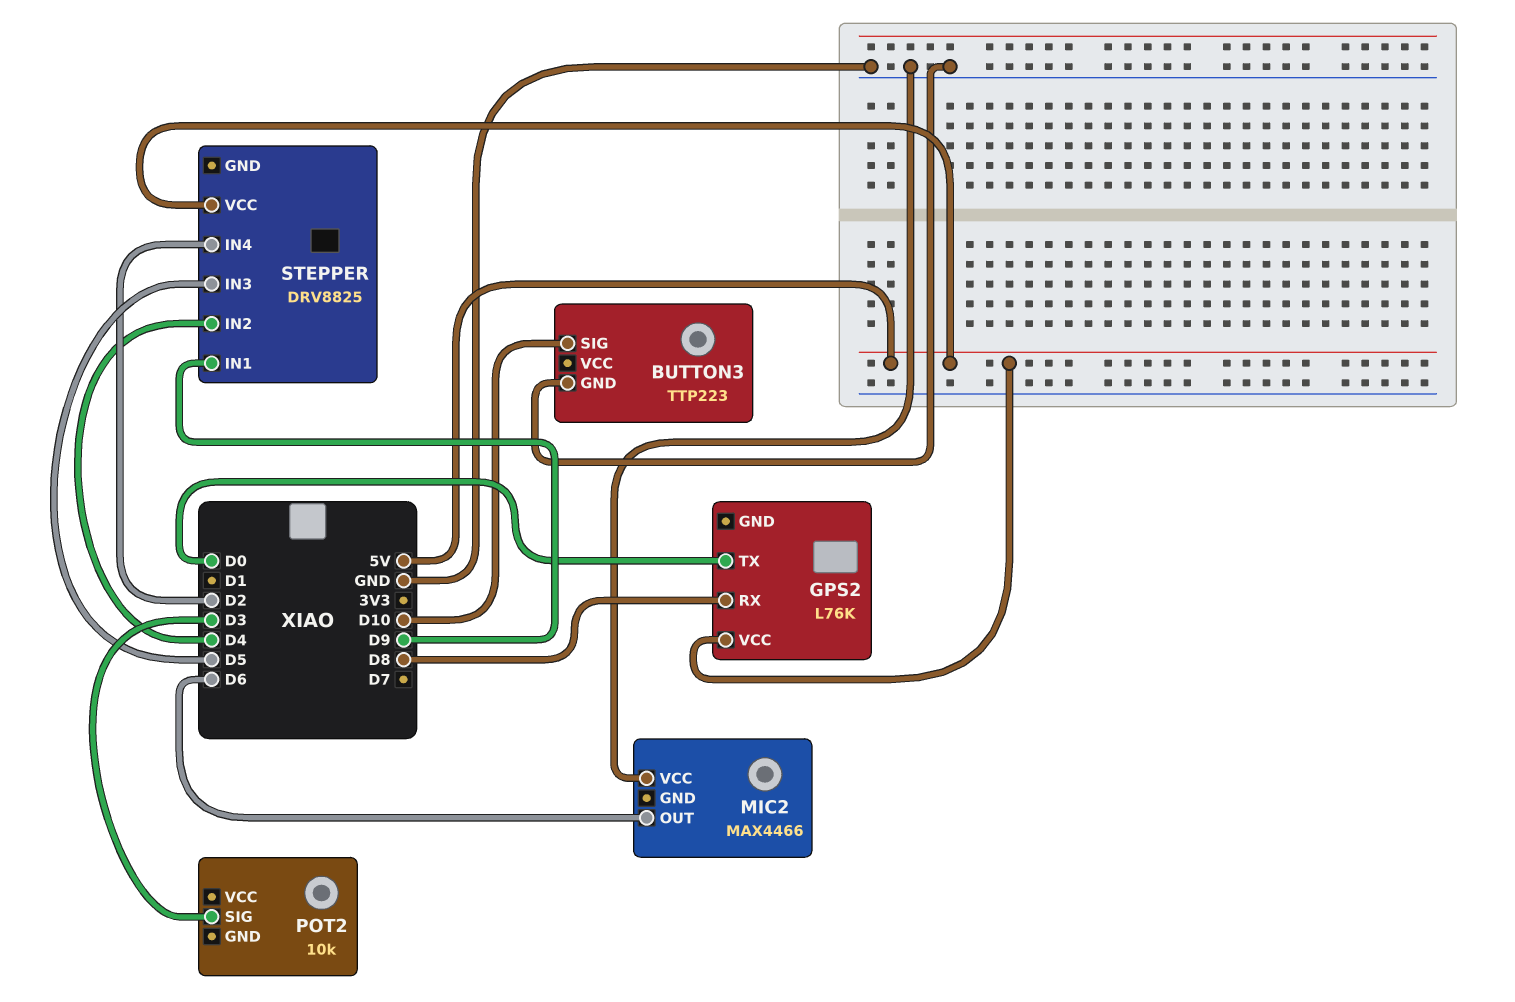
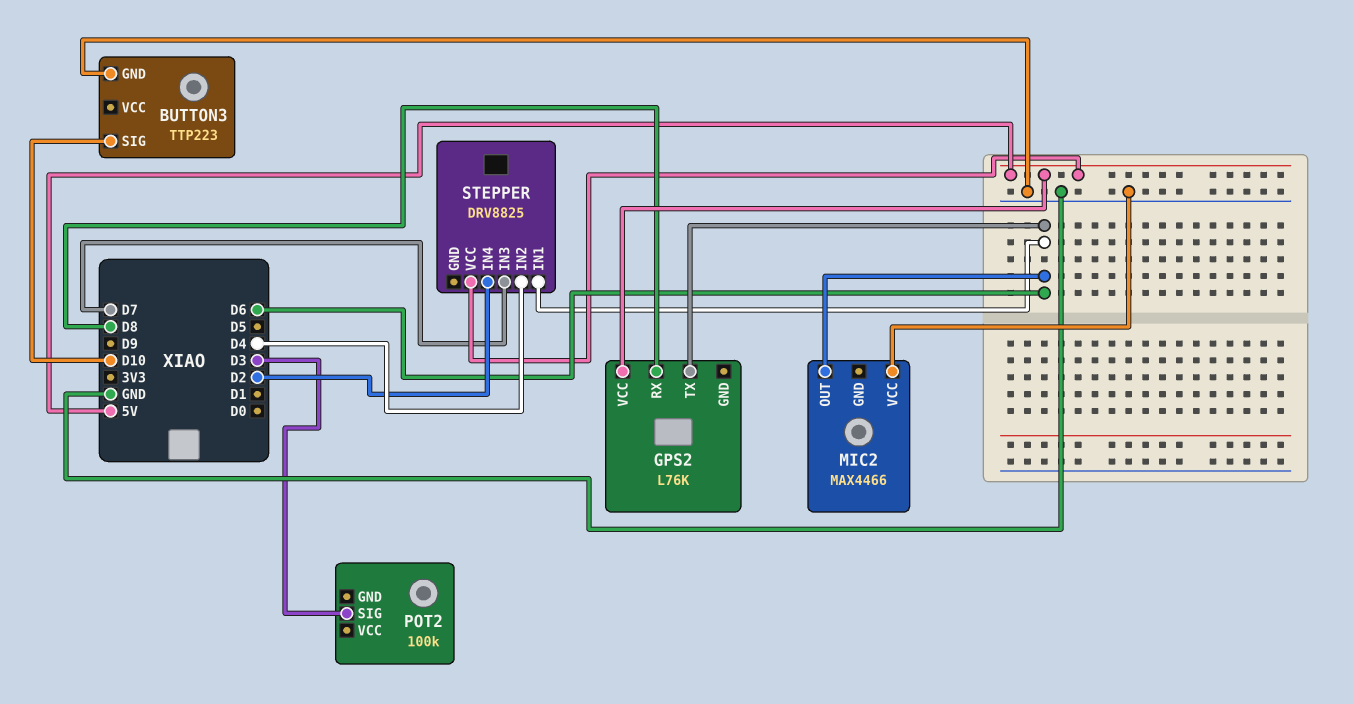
GPS2 pin TX: D0 -> D6
POT2: 10k -> 100k
STEPPER pin IN1: D9 -> D6
STEPPER pin IN3: D5 -> D7

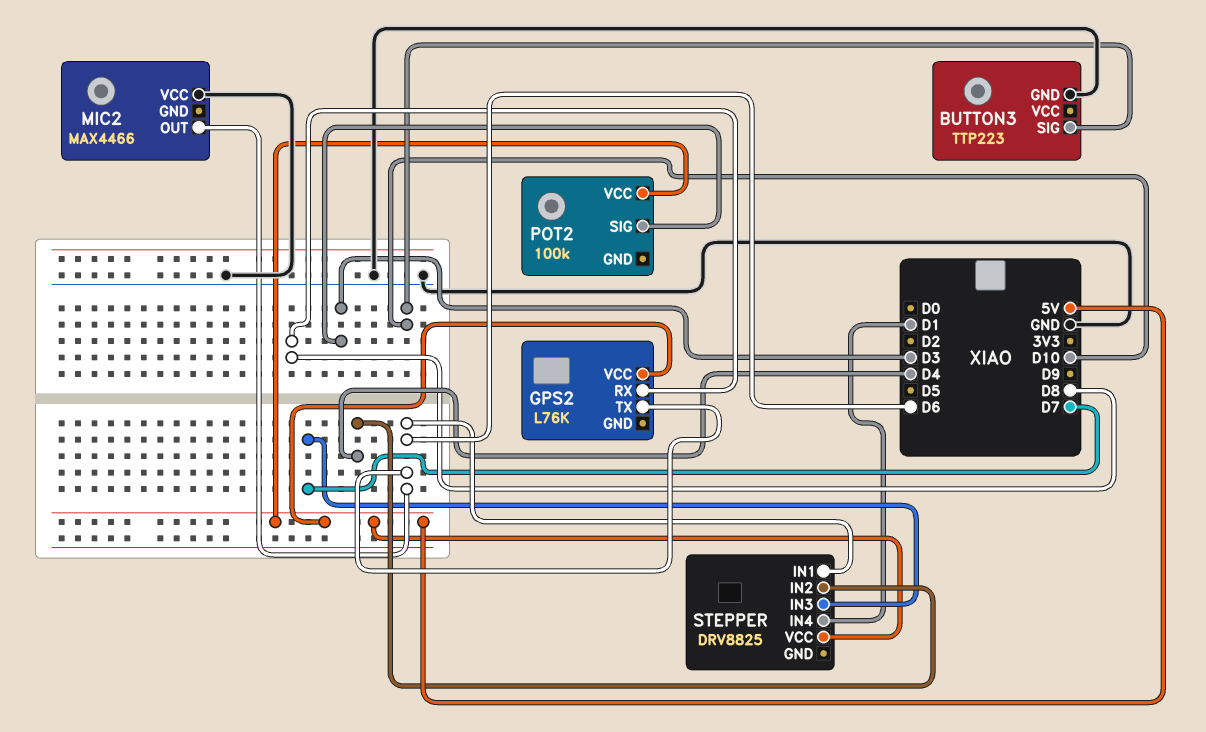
POT2 pin VCC: none -> 5V
STEPPER pin IN4: D2 -> D1

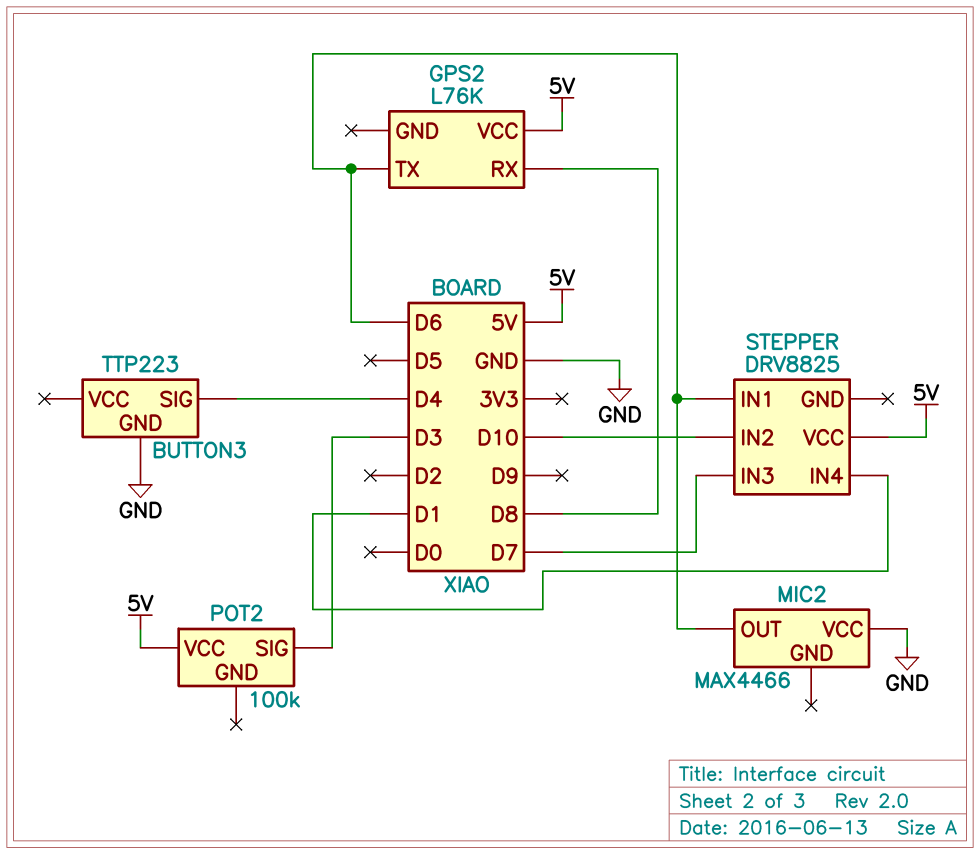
BUTTON3 pin SIG: D10 -> D4
STEPPER pin IN2: D4 -> D10

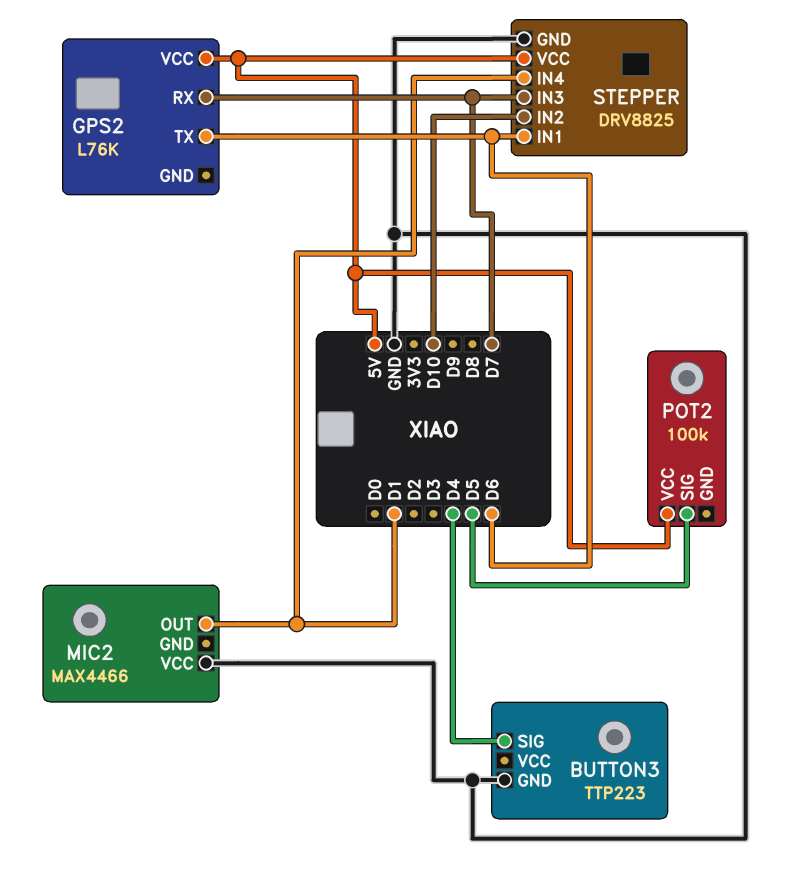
GPS2 pin RX: D8 -> D7
MIC2 pin OUT: D6 -> D1
POT2 pin SIG: D3 -> D5
STEPPER pin GND: none -> GND

